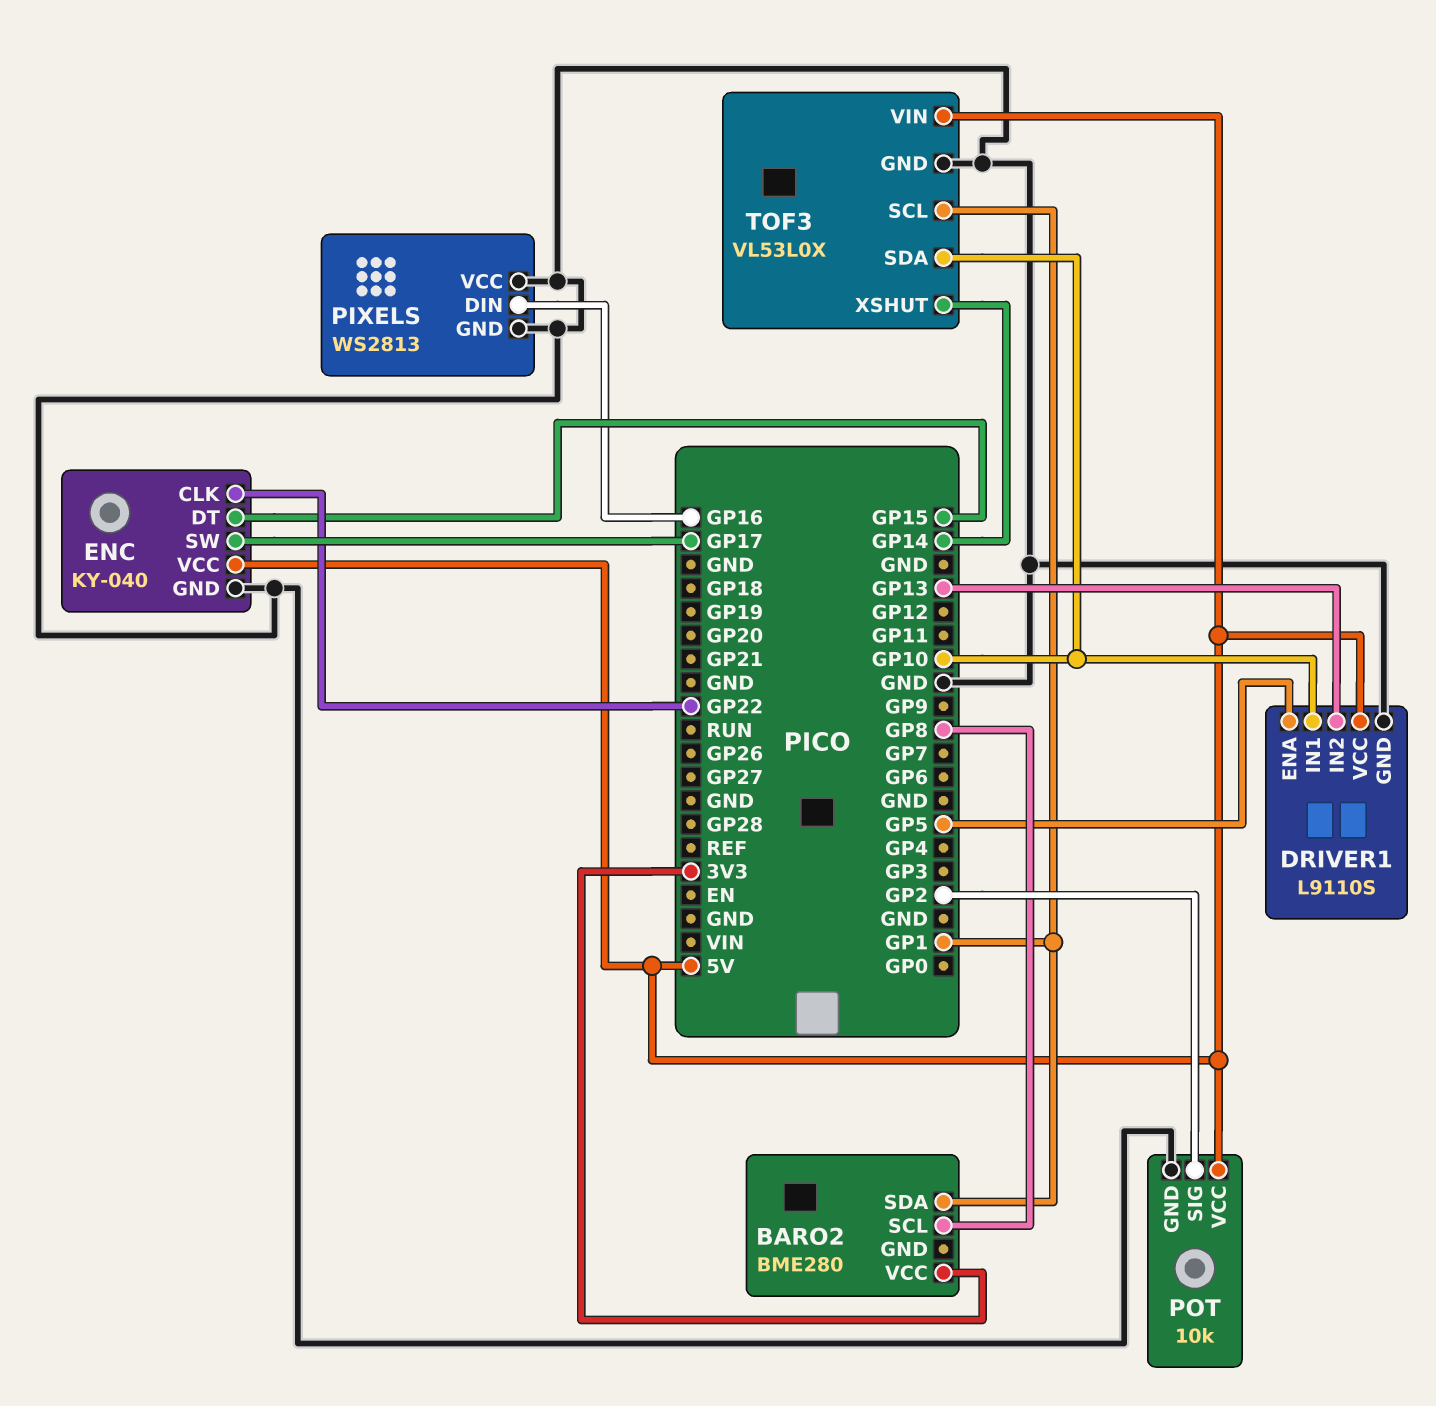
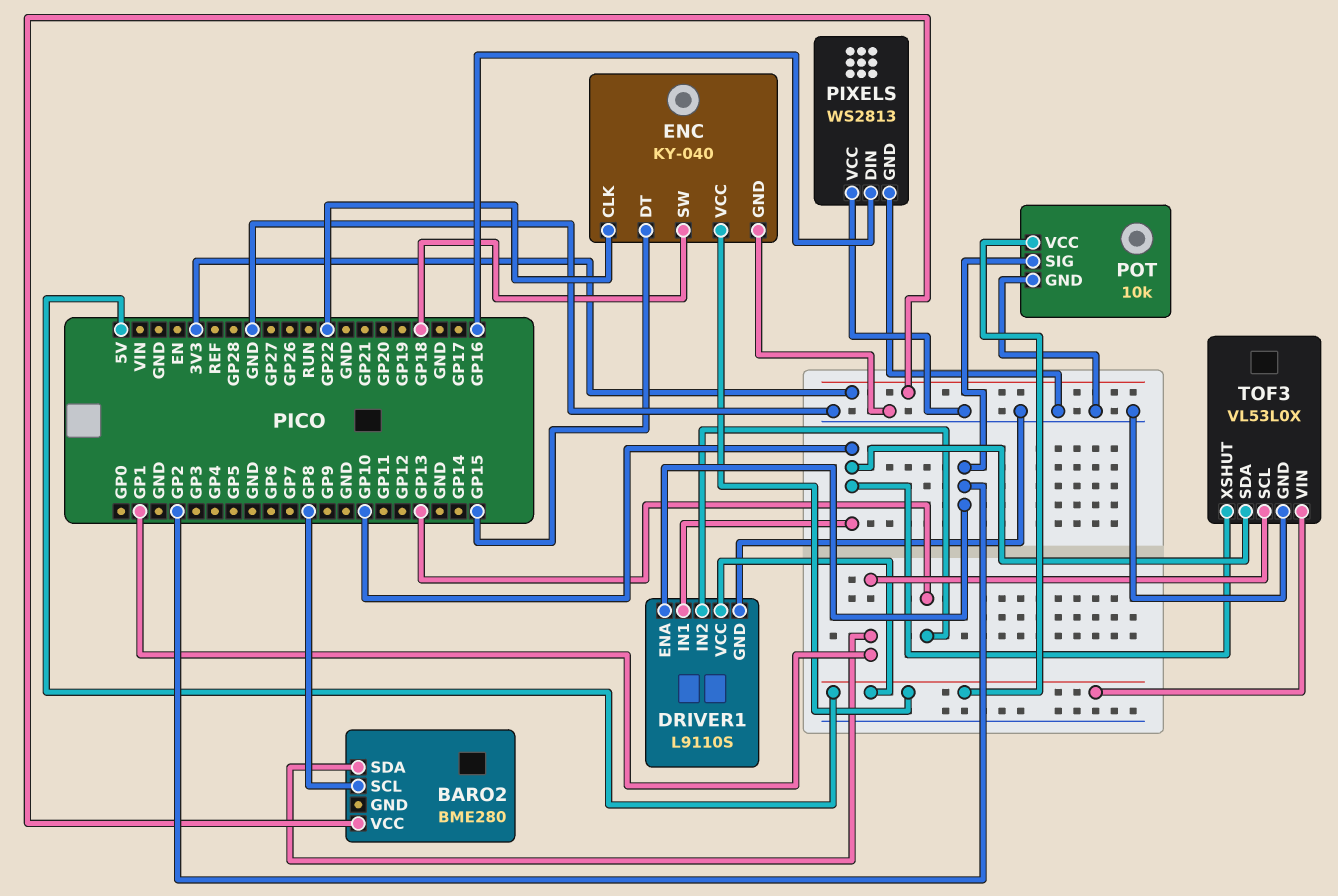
DRIVER1 pin ENA: GP5 -> GP2
ENC pin SW: GP17 -> GP18
TOF3 pin XSHUT: GP14 -> GP10

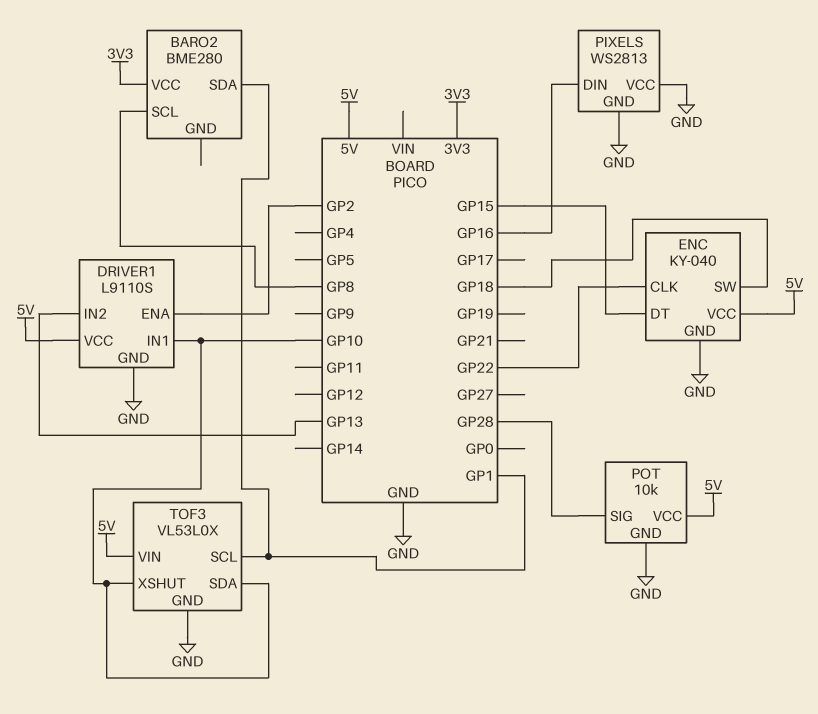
POT pin SIG: GP2 -> GP28

